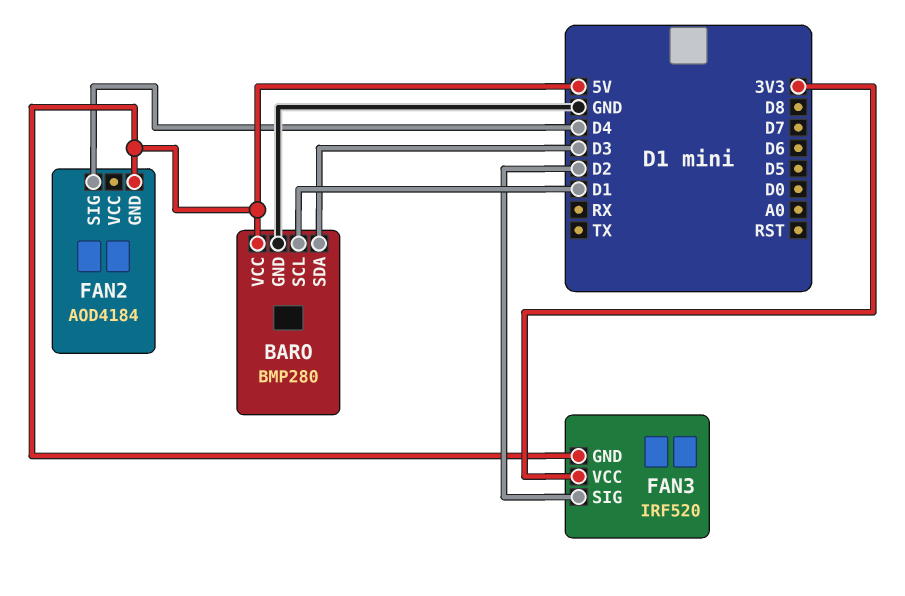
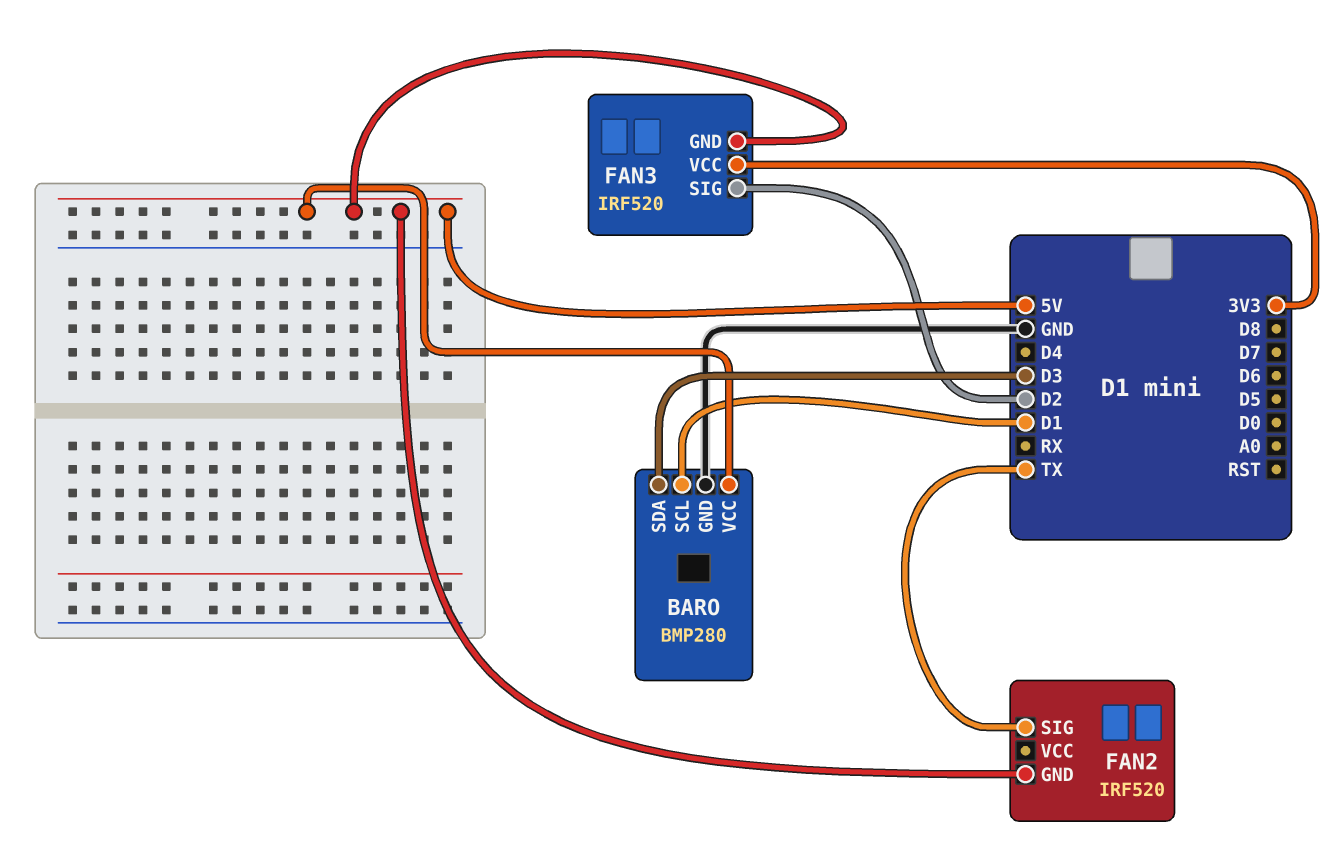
FAN2: AOD4184 -> IRF520
FAN2 pin SIG: D4 -> TX

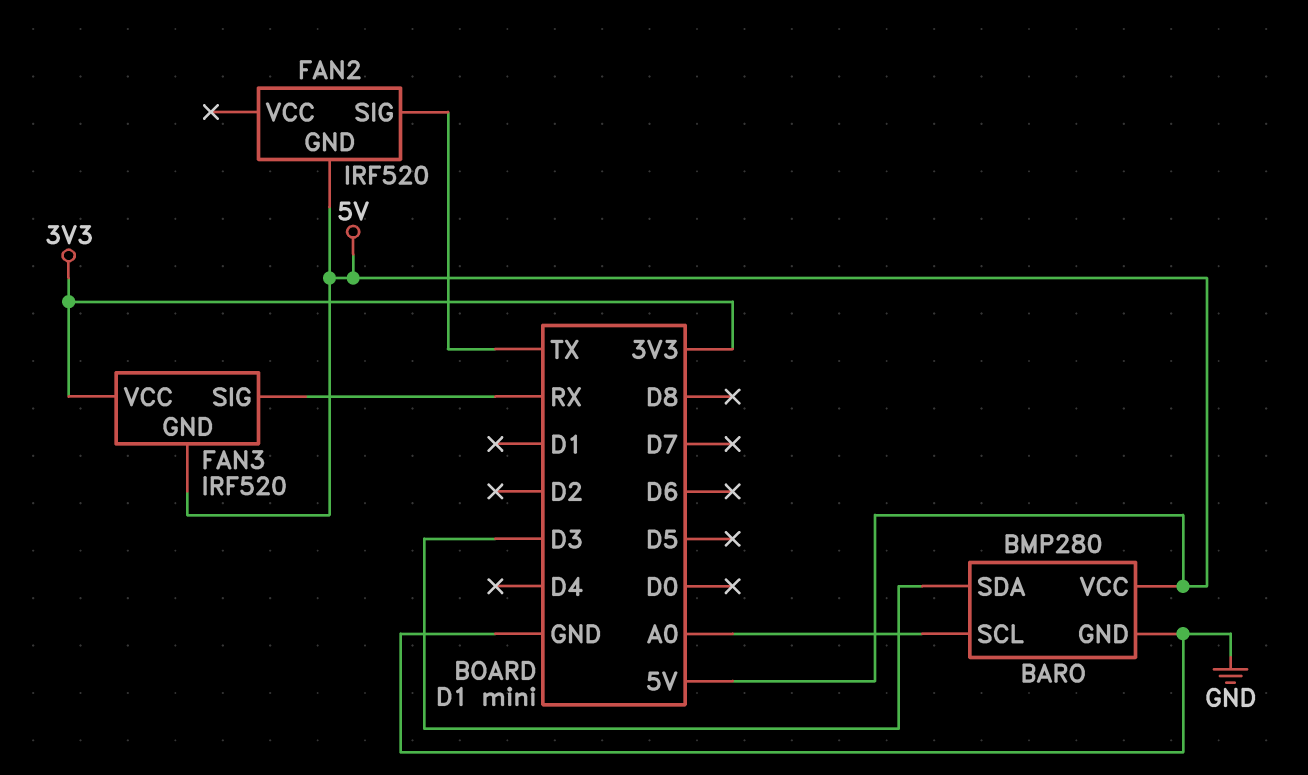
BARO pin SCL: D1 -> A0
FAN3 pin SIG: D2 -> RX

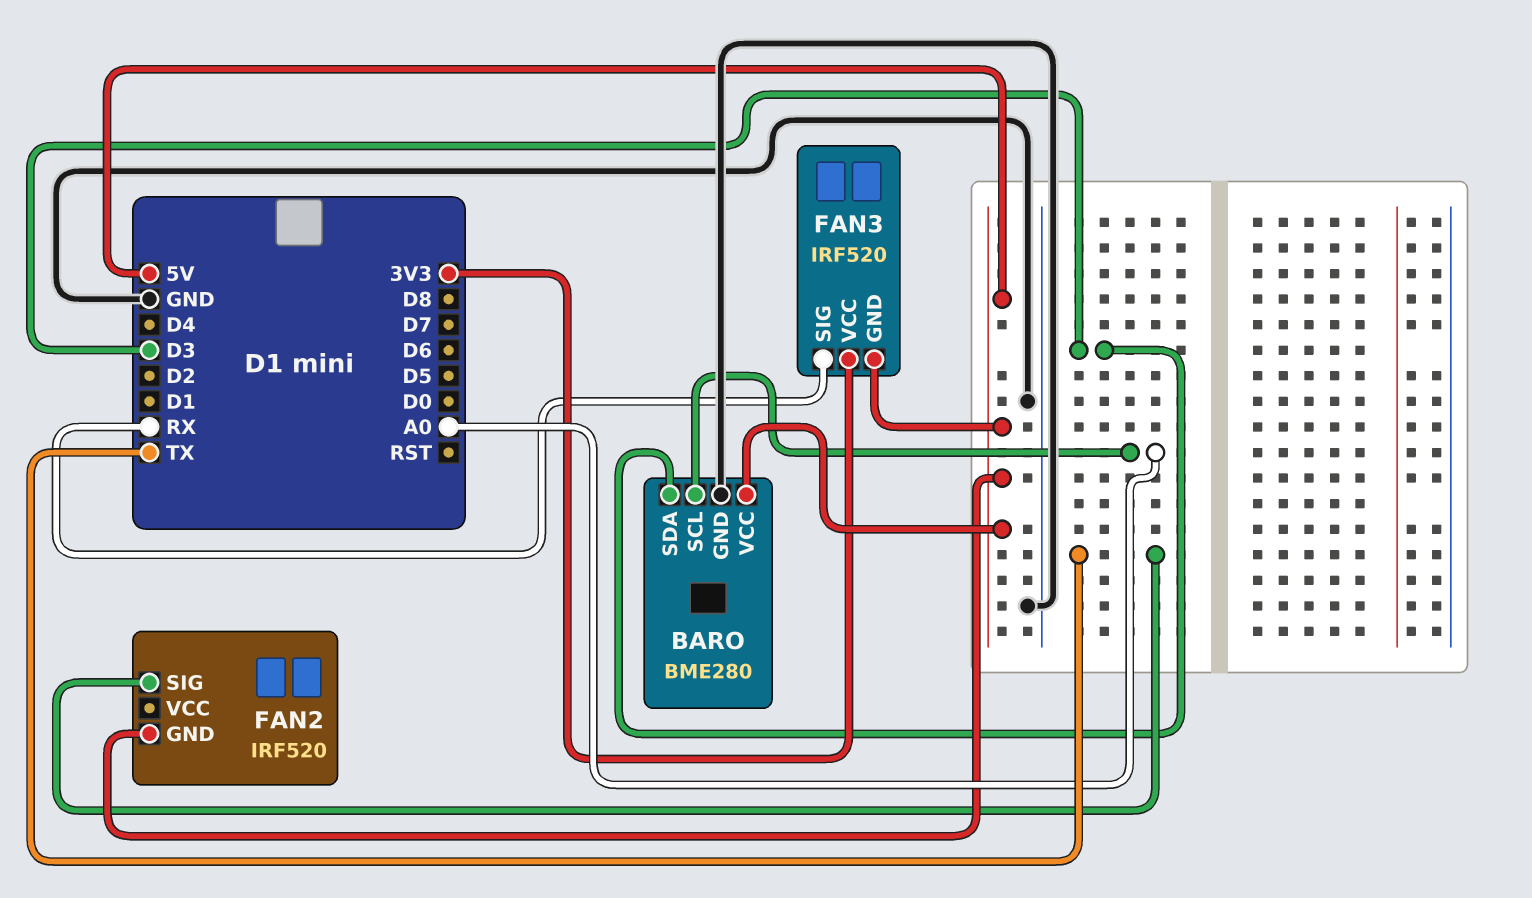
BARO: BMP280 -> BME280

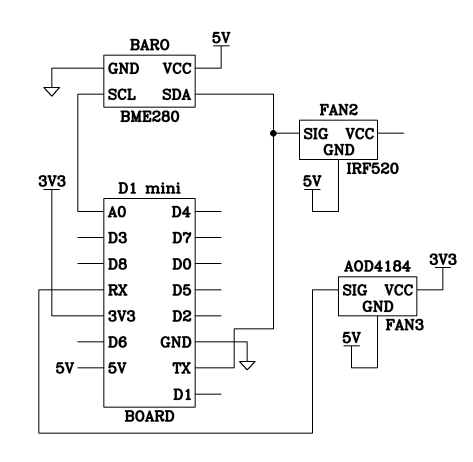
BARO pin SDA: D3 -> TX
FAN3: IRF520 -> AOD4184

